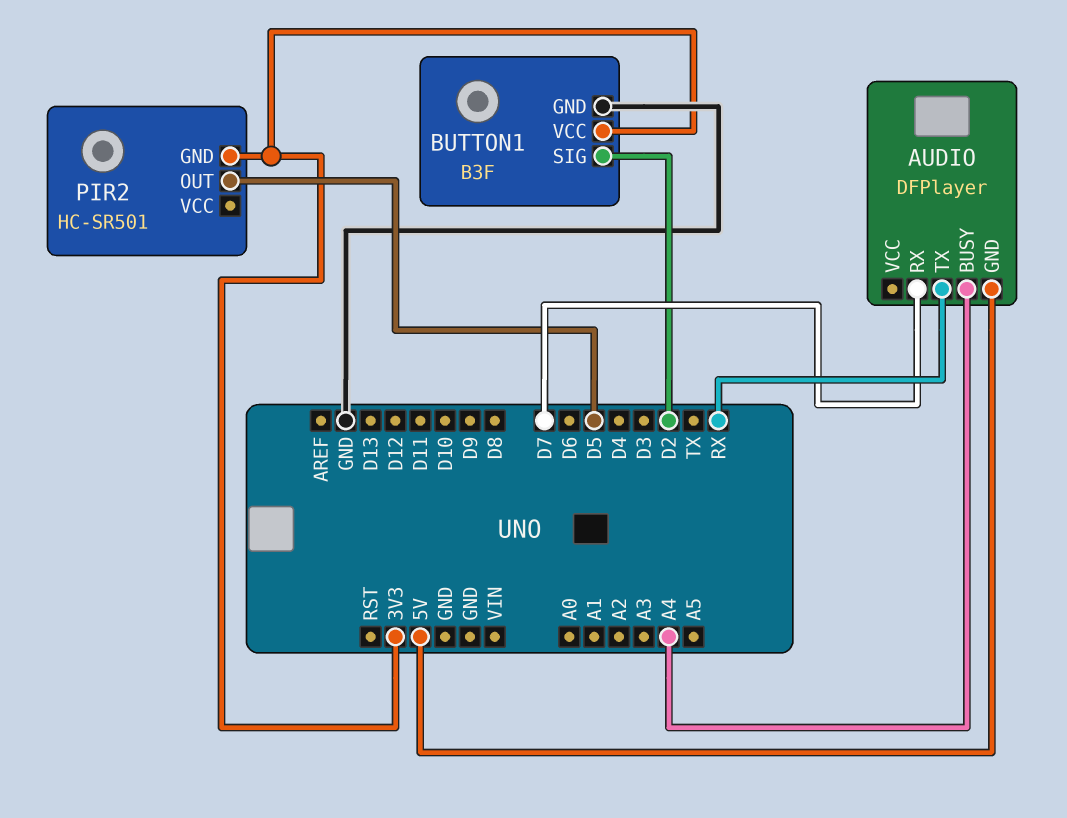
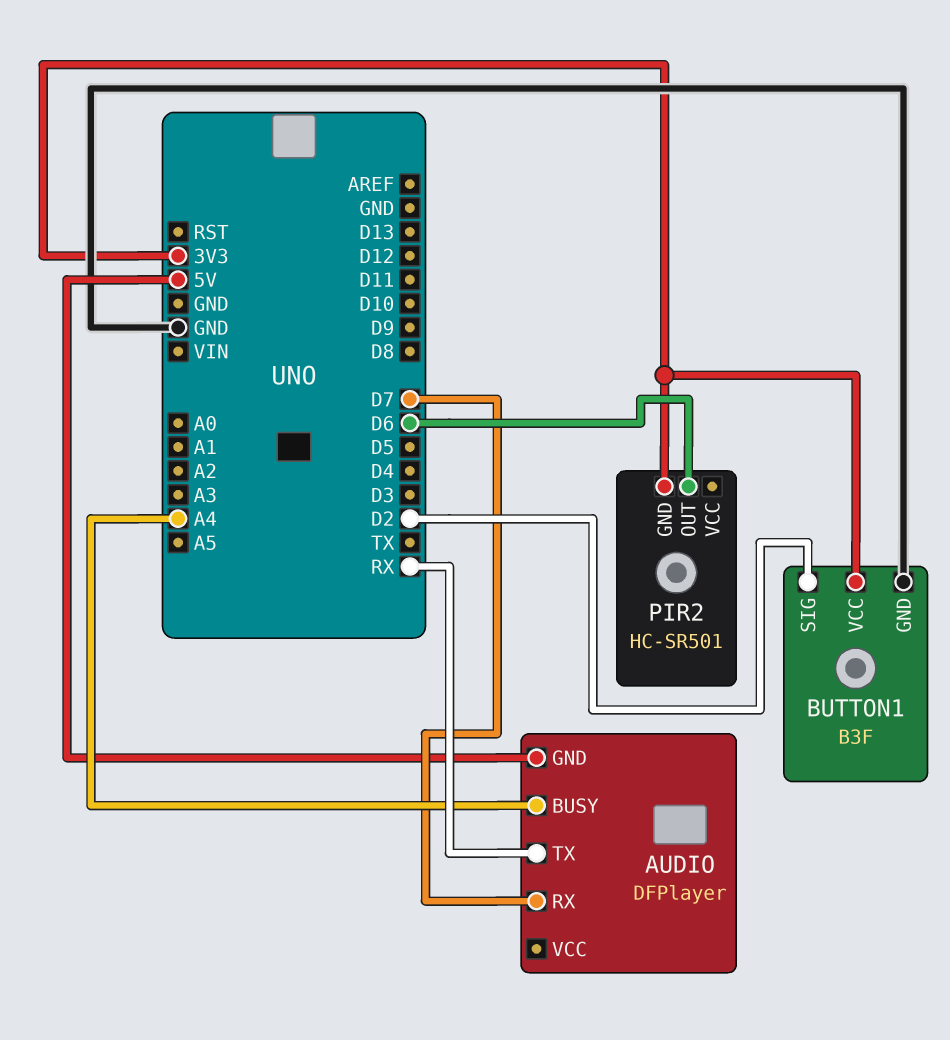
PIR2 pin OUT: D5 -> D6

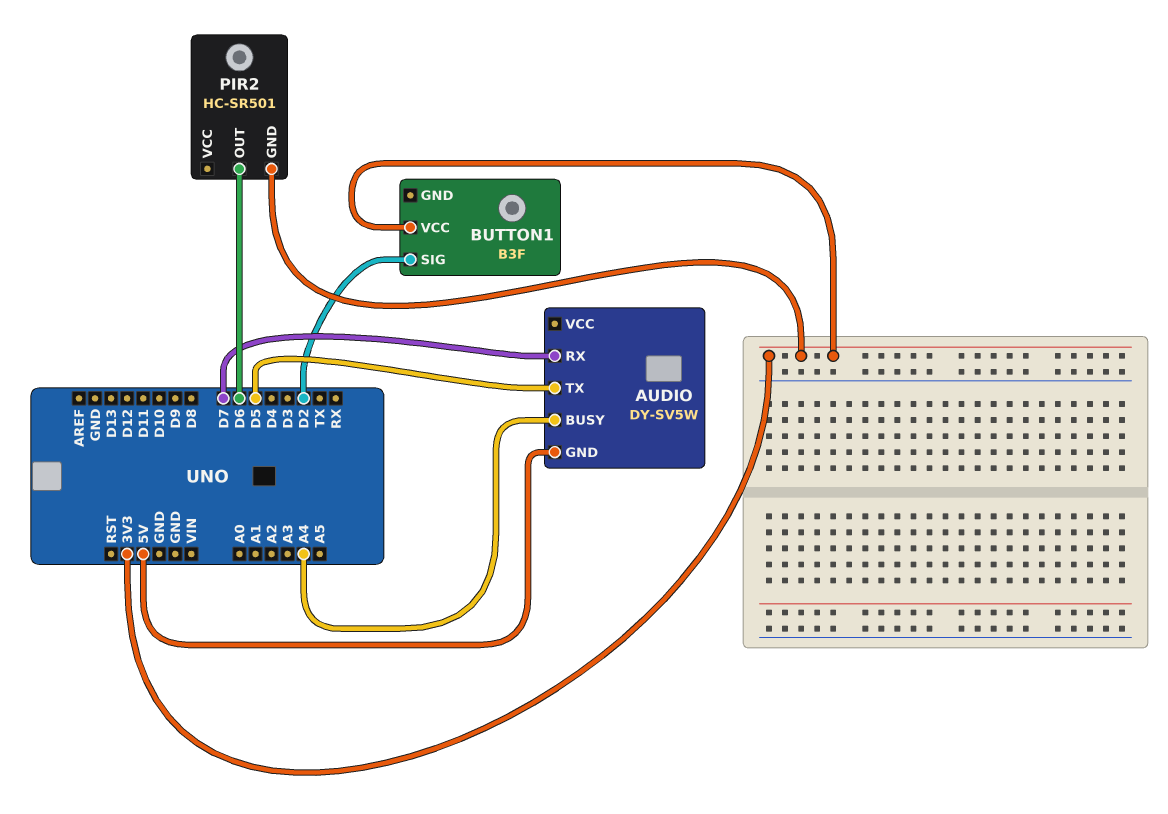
AUDIO: DFPlayer -> DY-SV5W
AUDIO pin TX: RX -> D5
BUTTON1 pin GND: GND -> none

